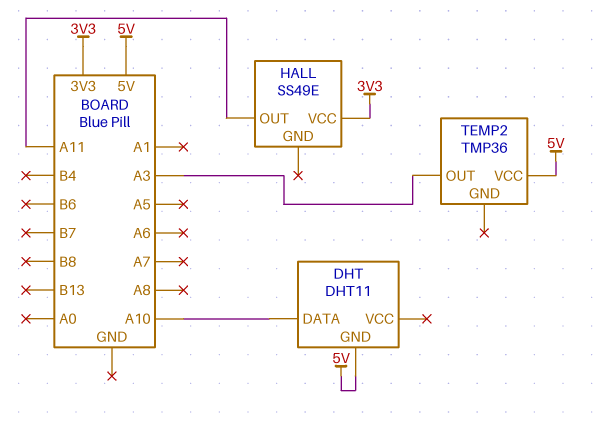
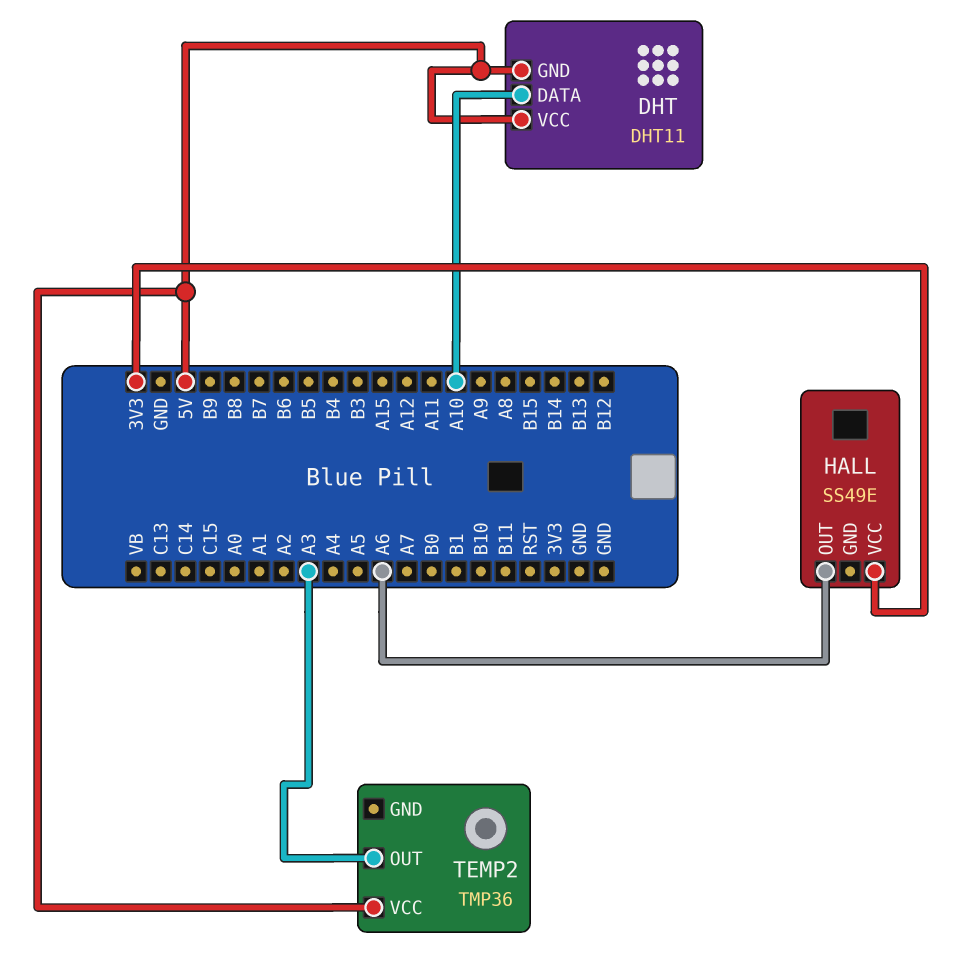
DHT pin VCC: none -> 5V
HALL pin OUT: A11 -> A6

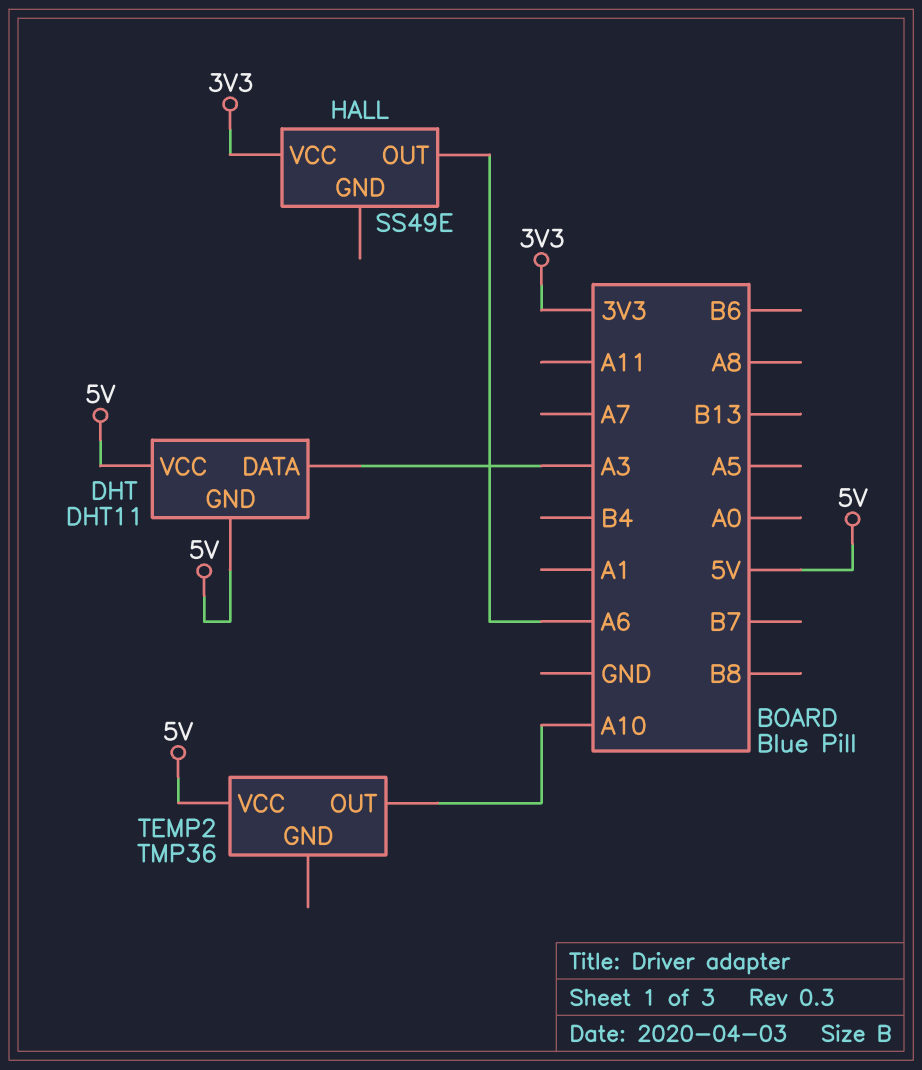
DHT pin DATA: A10 -> A3
TEMP2 pin OUT: A3 -> A10

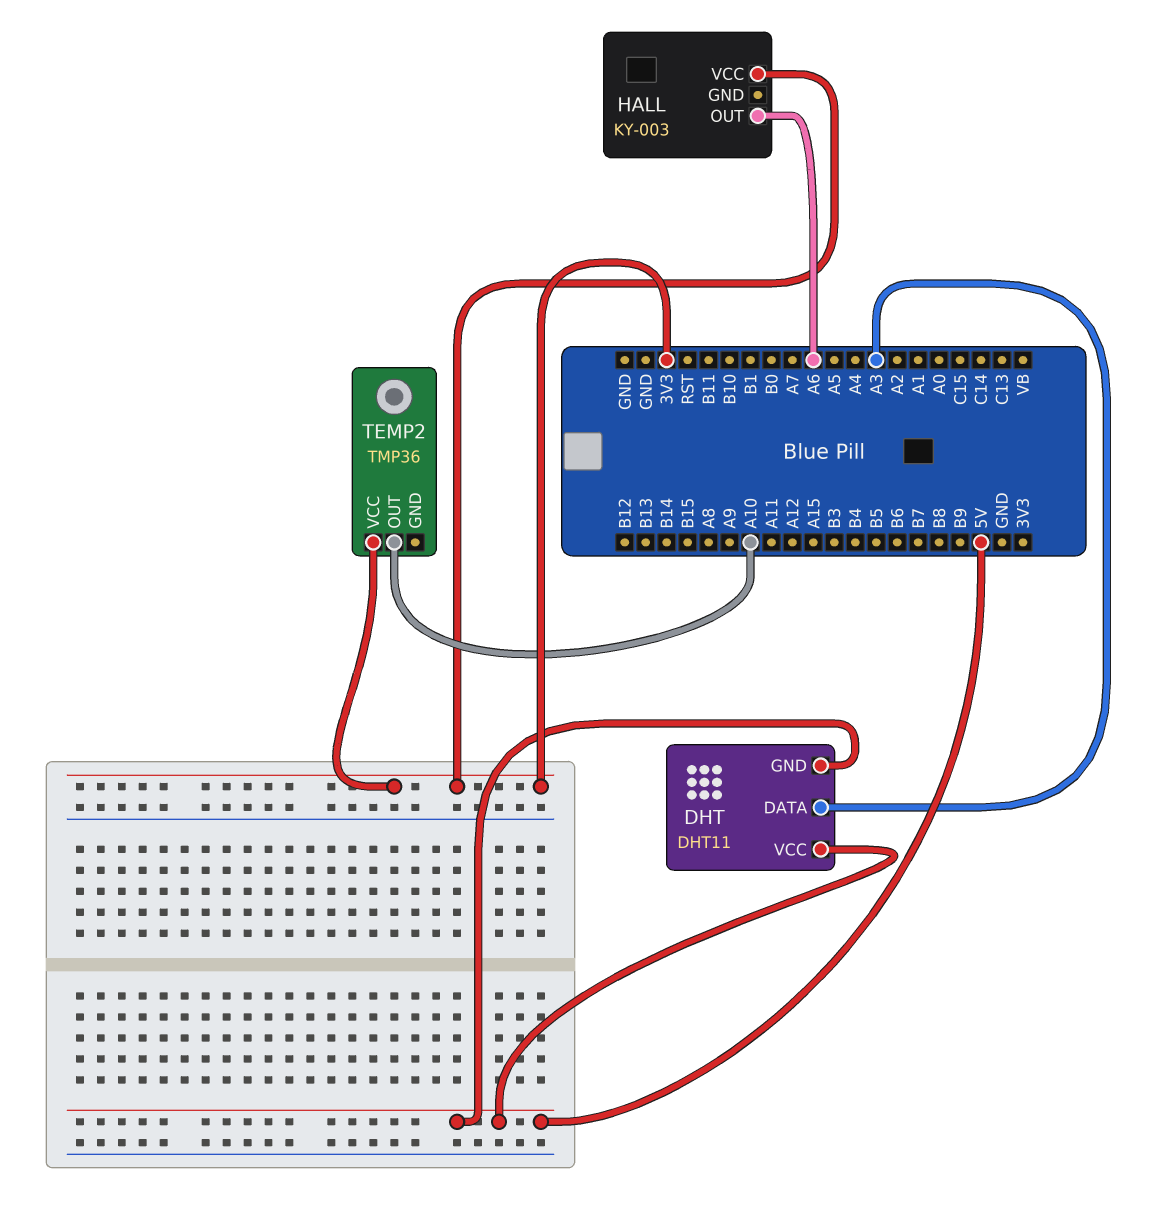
HALL: SS49E -> KY-003
TEMP2 pin VCC: 5V -> 3V3

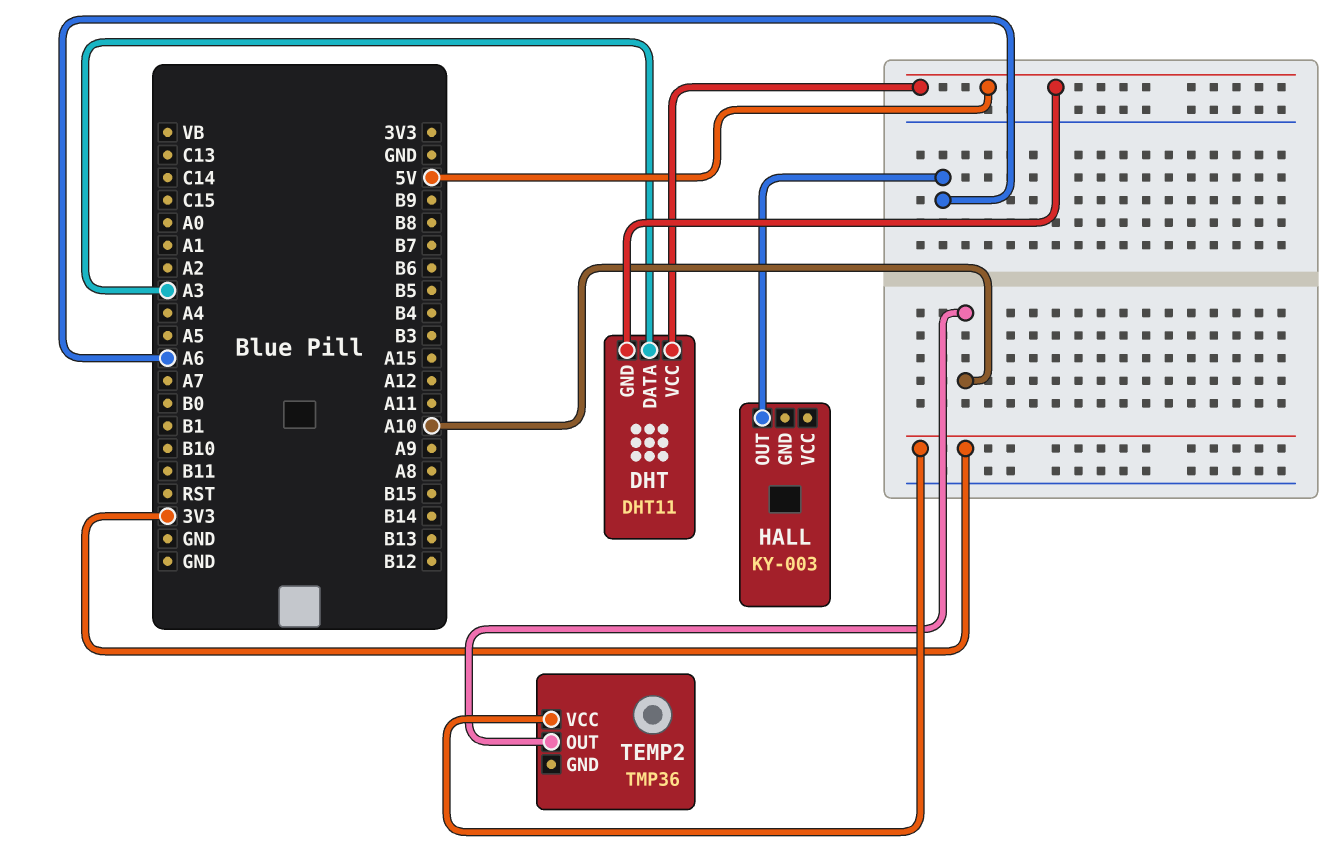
HALL pin VCC: 3V3 -> none

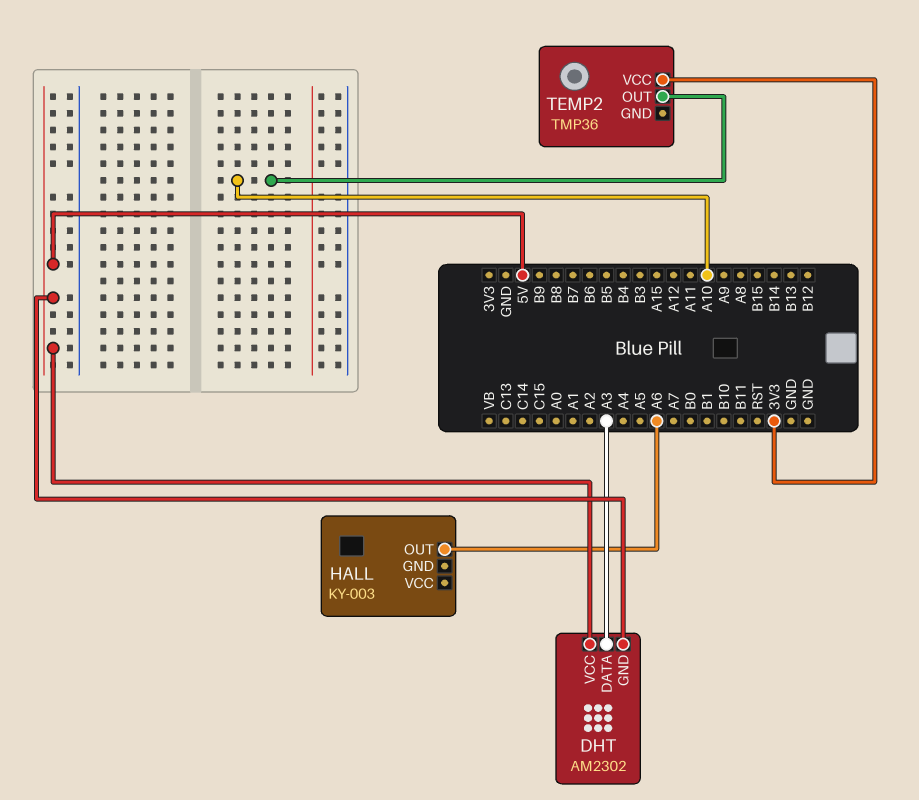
DHT: DHT11 -> AM2302

